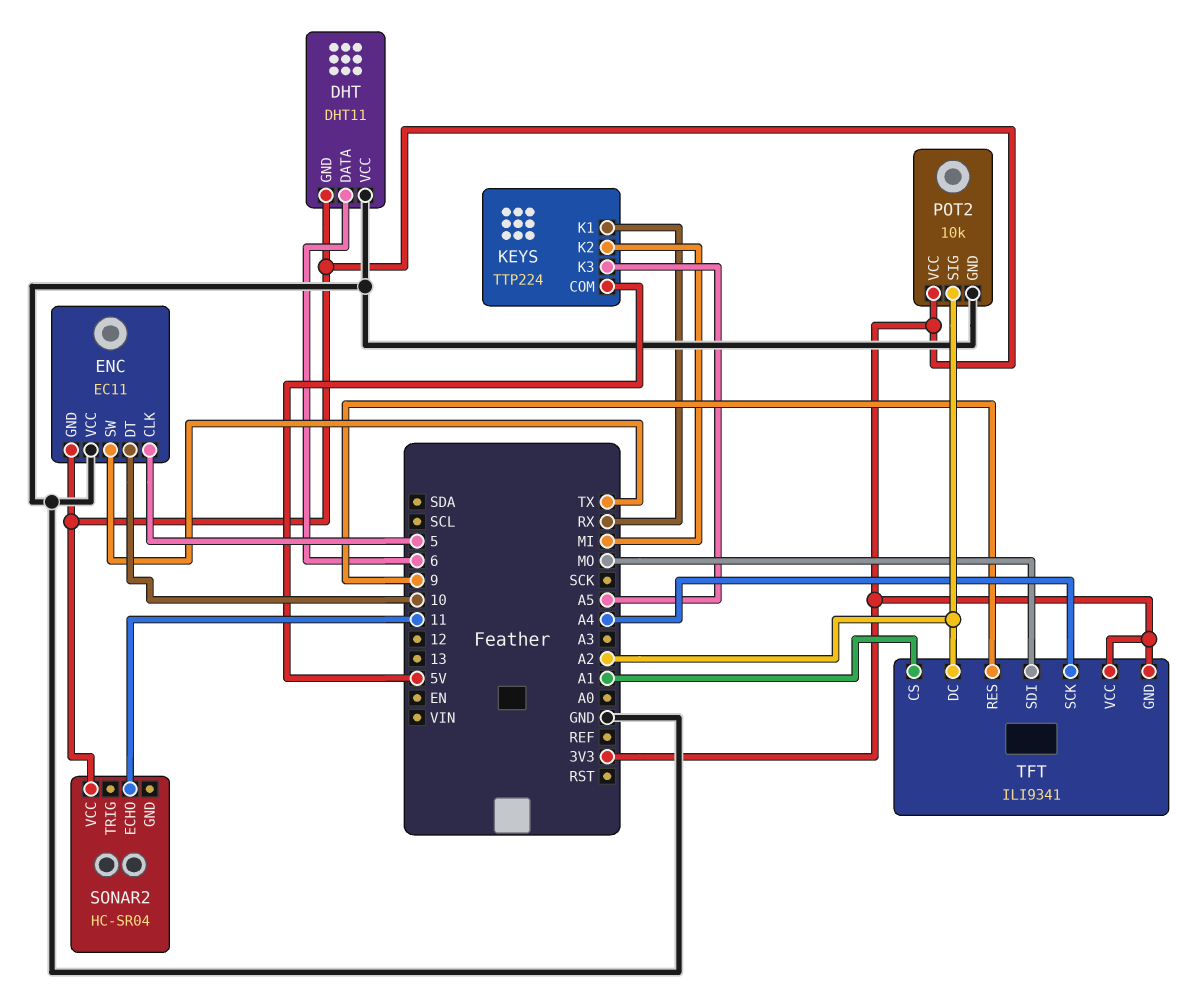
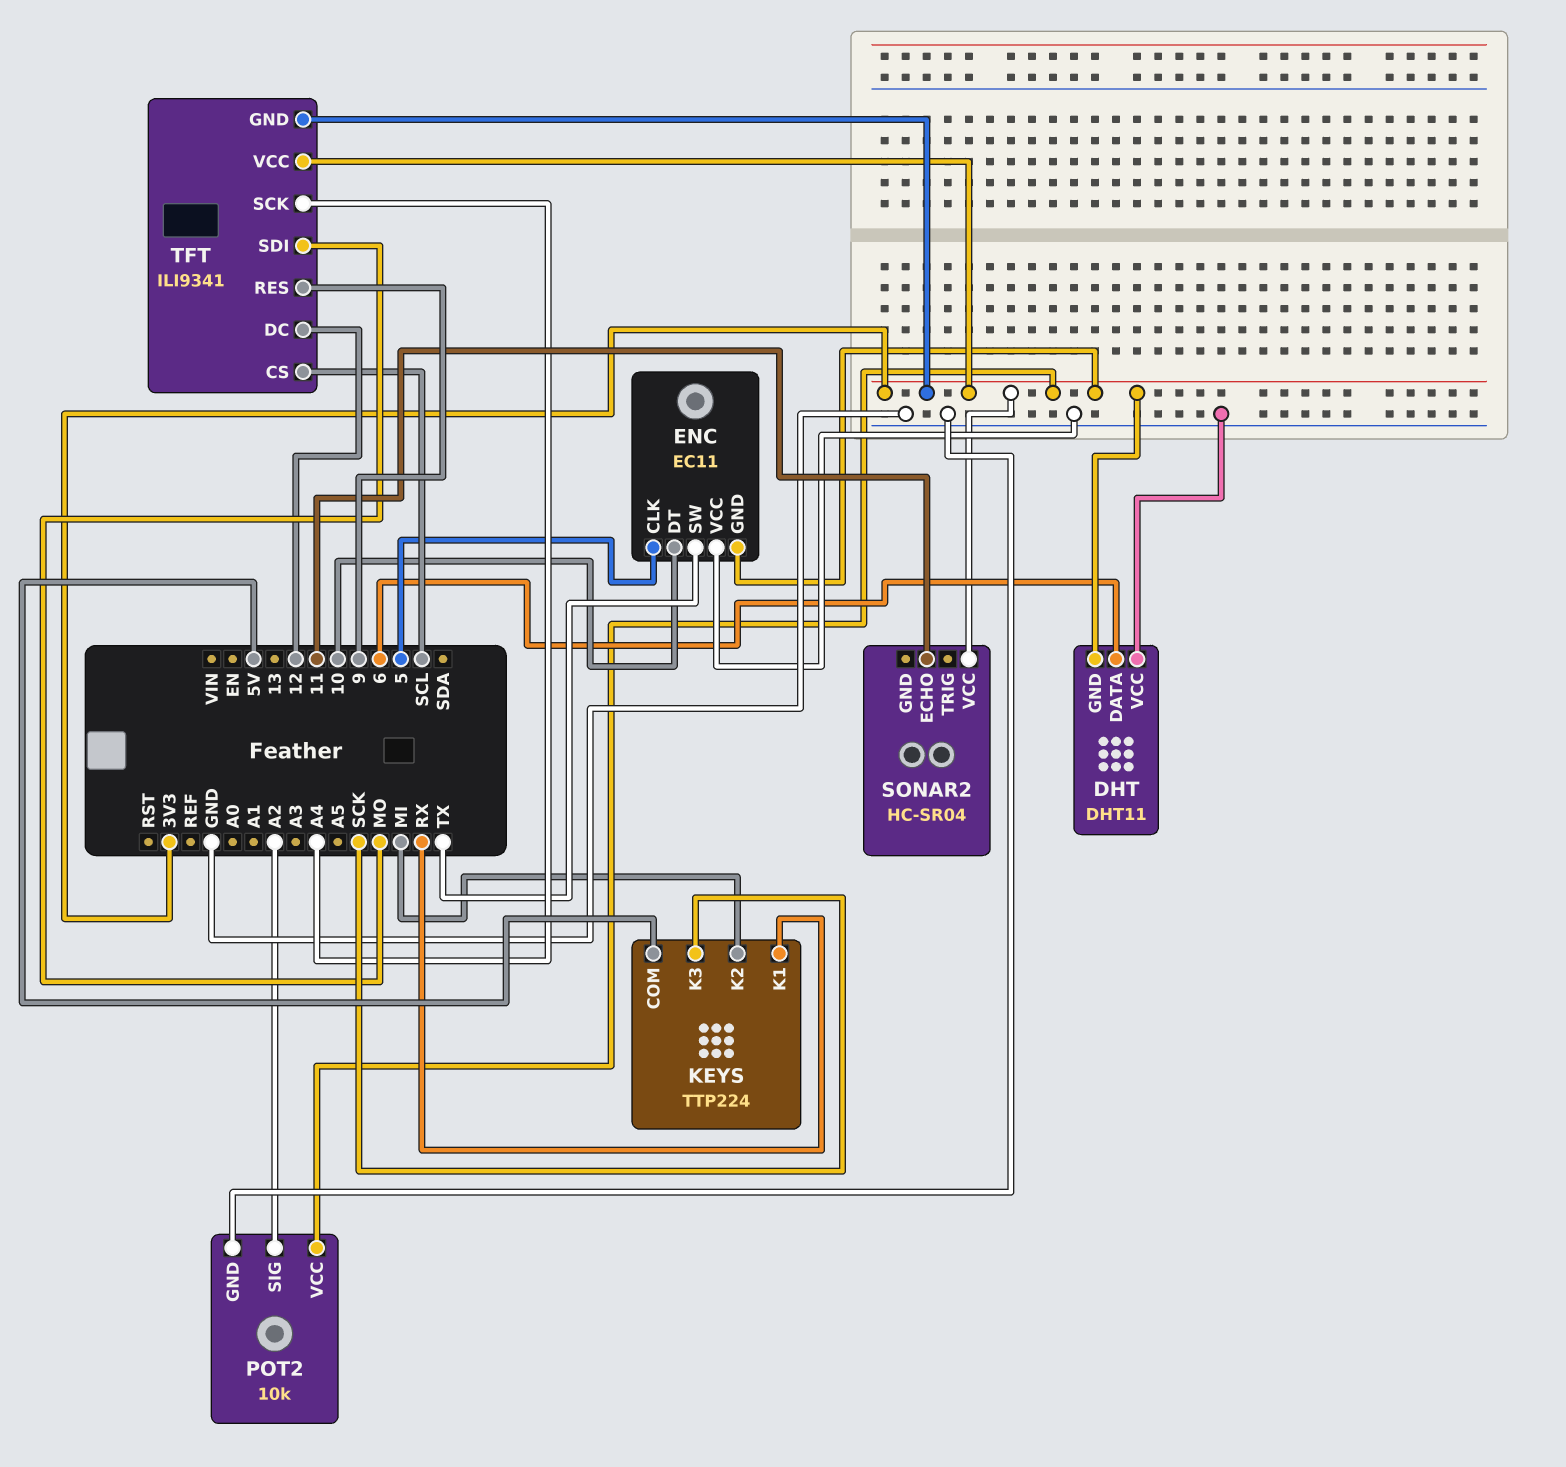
KEYS pin K3: A5 -> SCK
TFT pin CS: A1 -> SCL
TFT pin DC: A2 -> 12

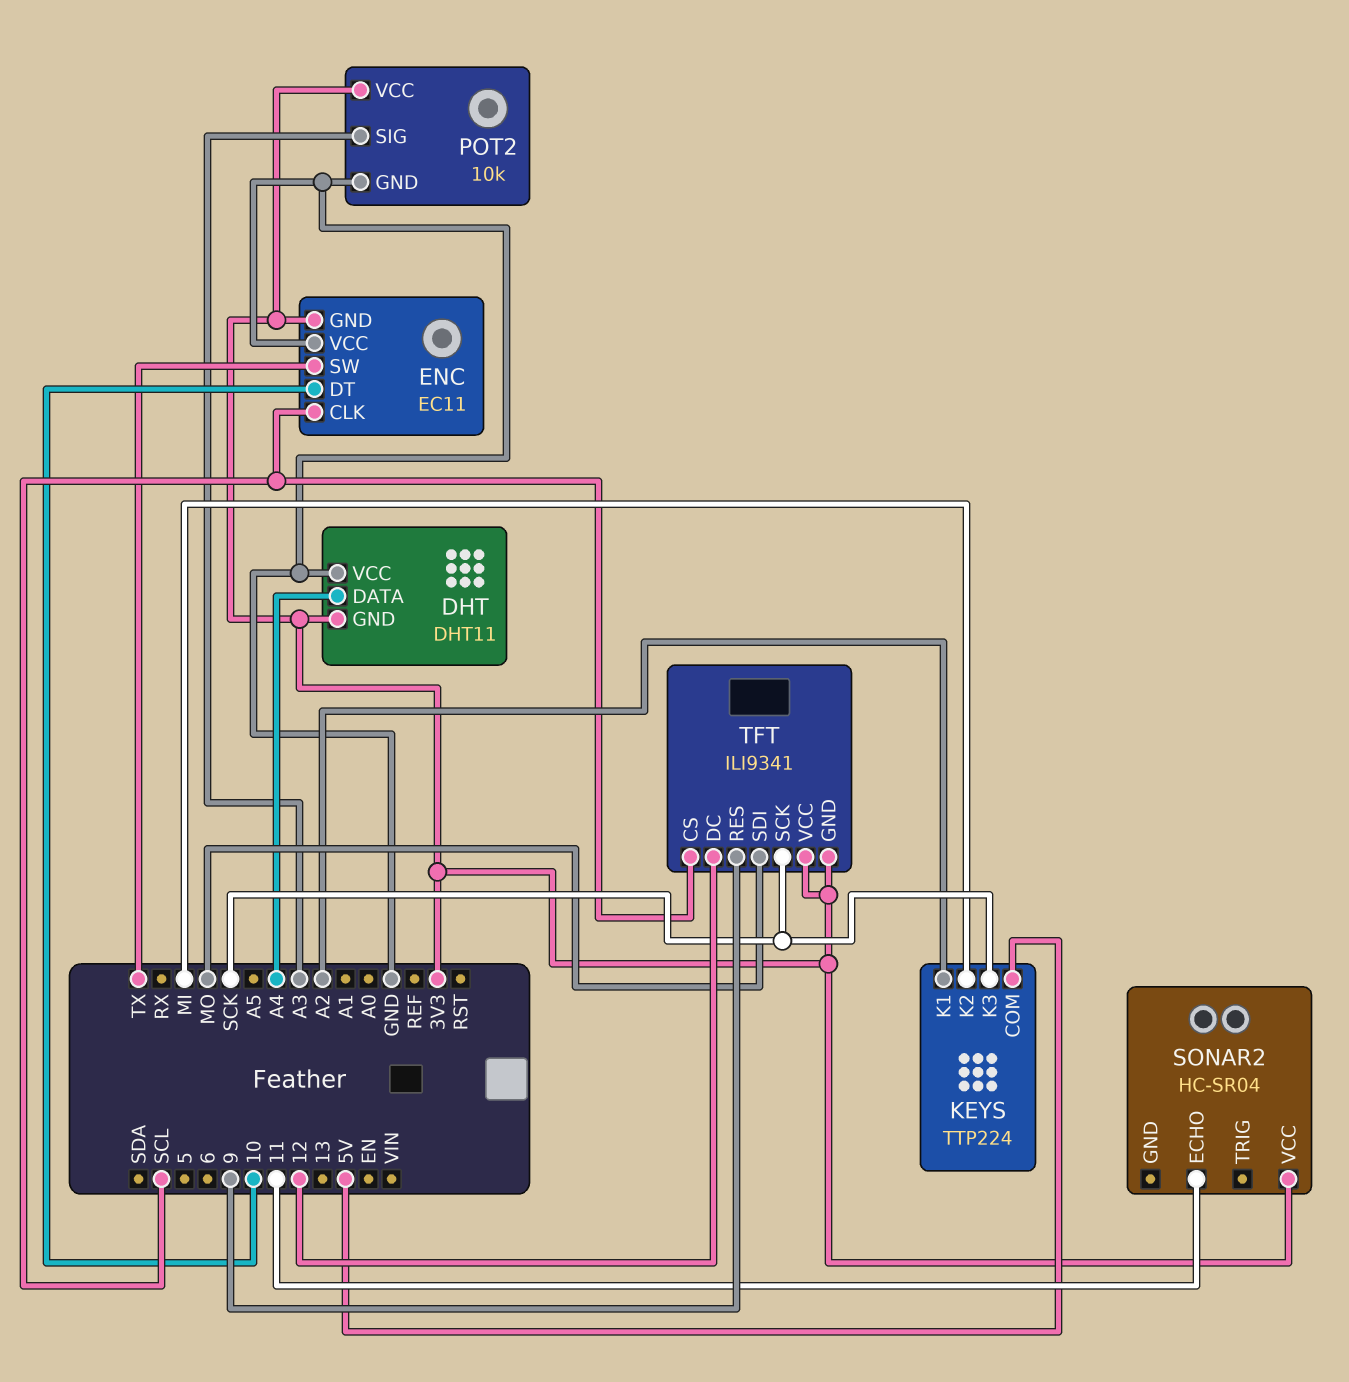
DHT pin DATA: 6 -> A4
ENC pin CLK: 5 -> SCL
KEYS pin K1: RX -> A2
POT2 pin SIG: A2 -> A3
TFT pin SCK: A4 -> SCK

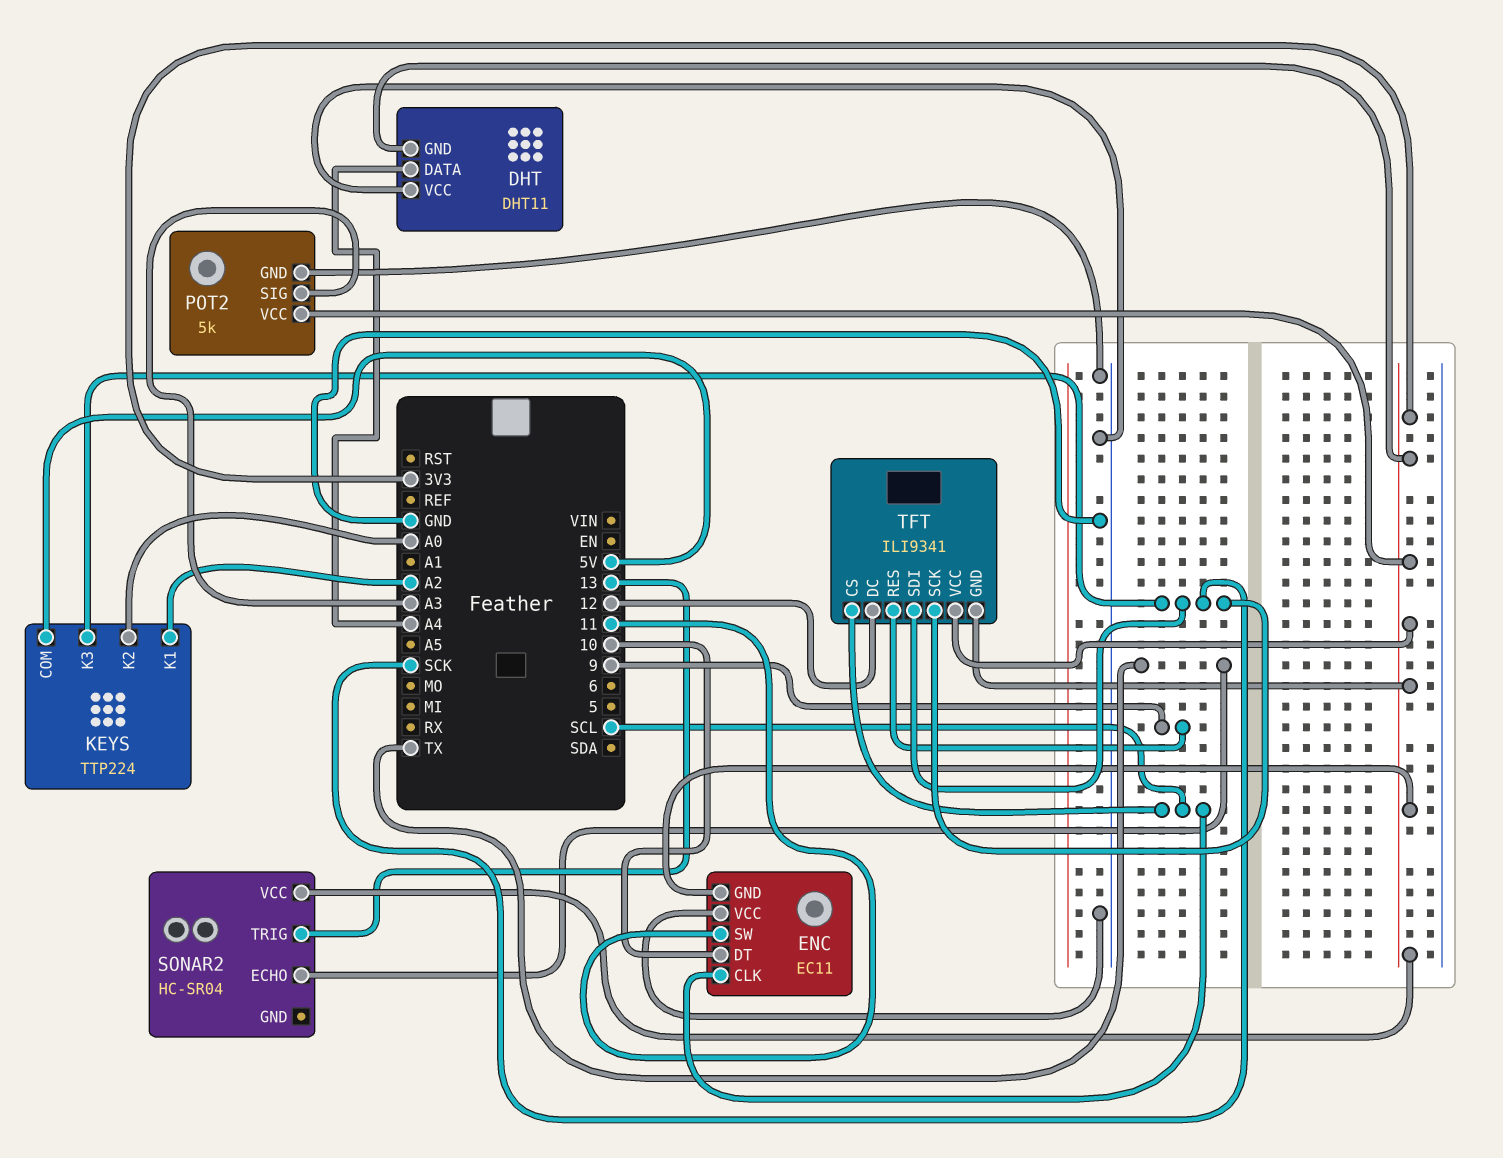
ENC pin SW: TX -> 11
KEYS pin K2: MI -> A0
POT2: 10k -> 5k
SONAR2 pin ECHO: 11 -> TX
SONAR2 pin TRIG: none -> 13
TFT pin SDI: MO -> SCK

